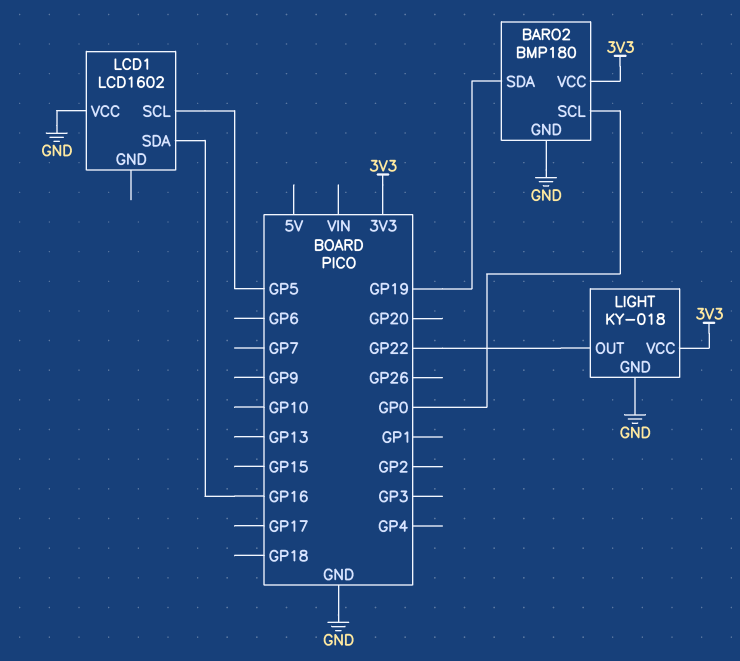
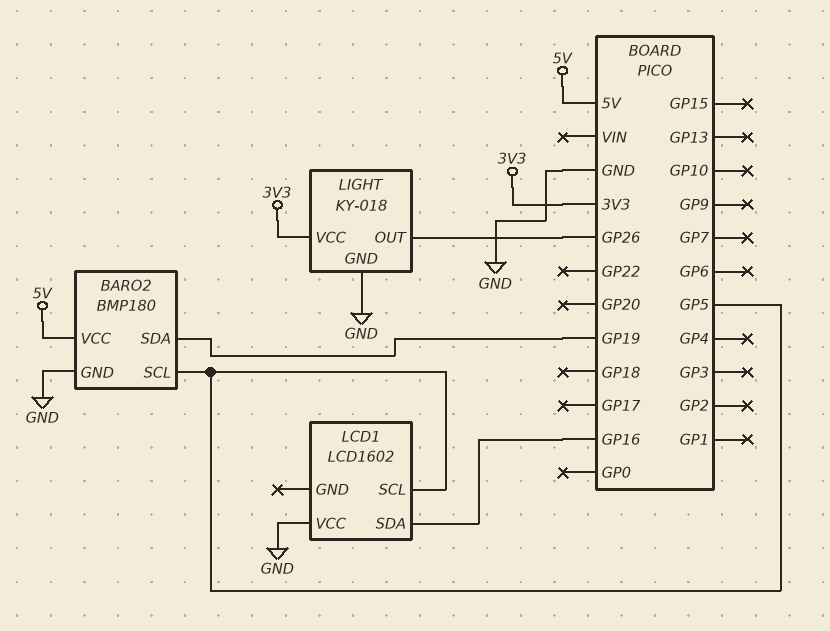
BARO2 pin SCL: GP0 -> GP5
BARO2 pin VCC: 3V3 -> 5V
LIGHT pin OUT: GP22 -> GP26

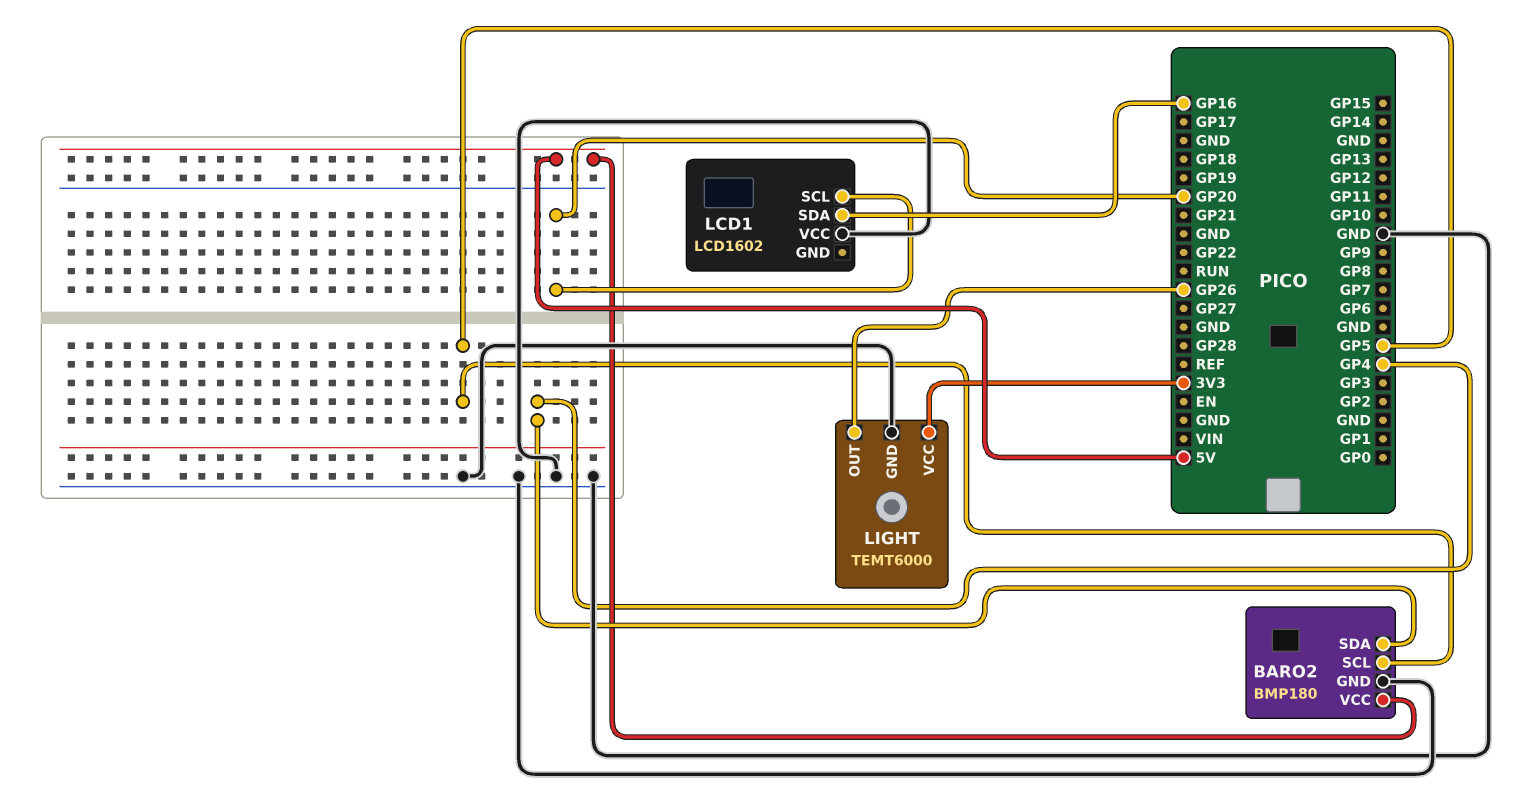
BARO2 pin SDA: GP19 -> GP4
LCD1 pin SCL: GP5 -> GP20
LIGHT: KY-018 -> TEMT6000

